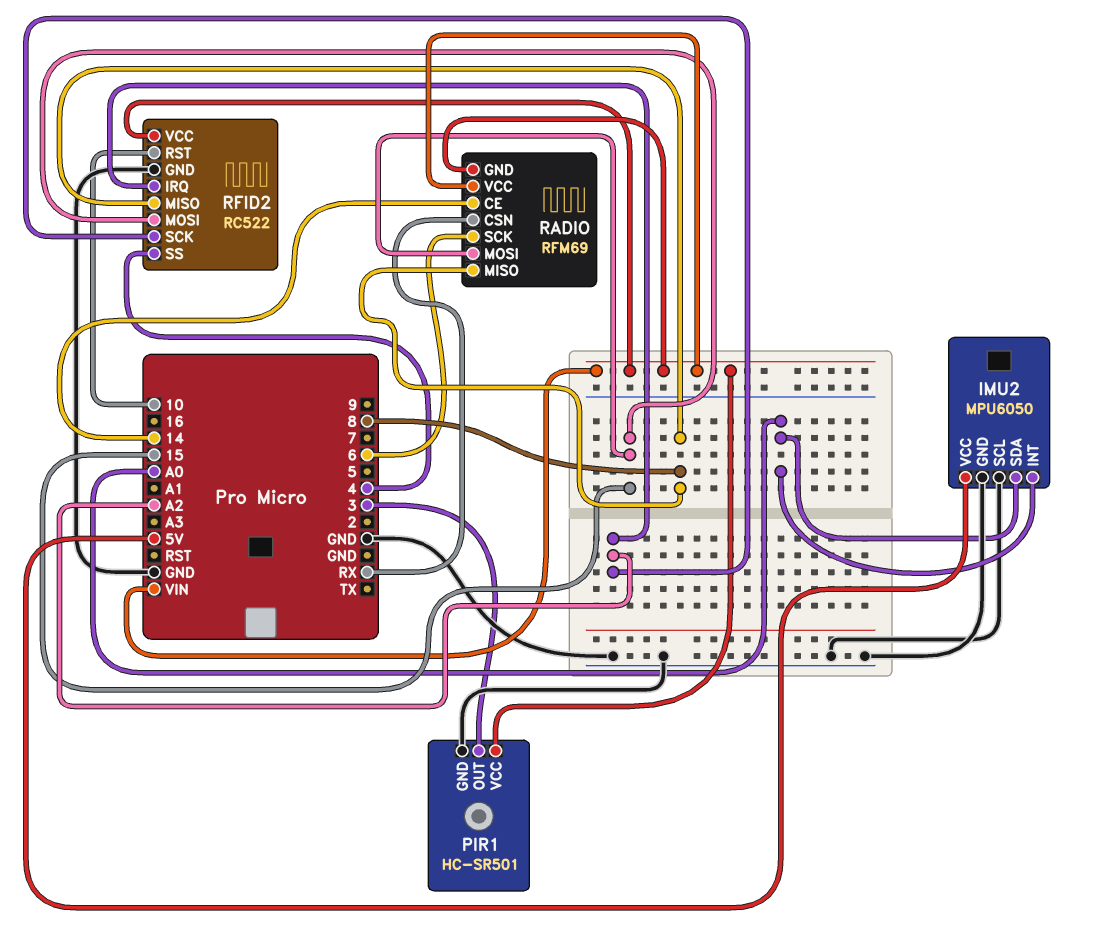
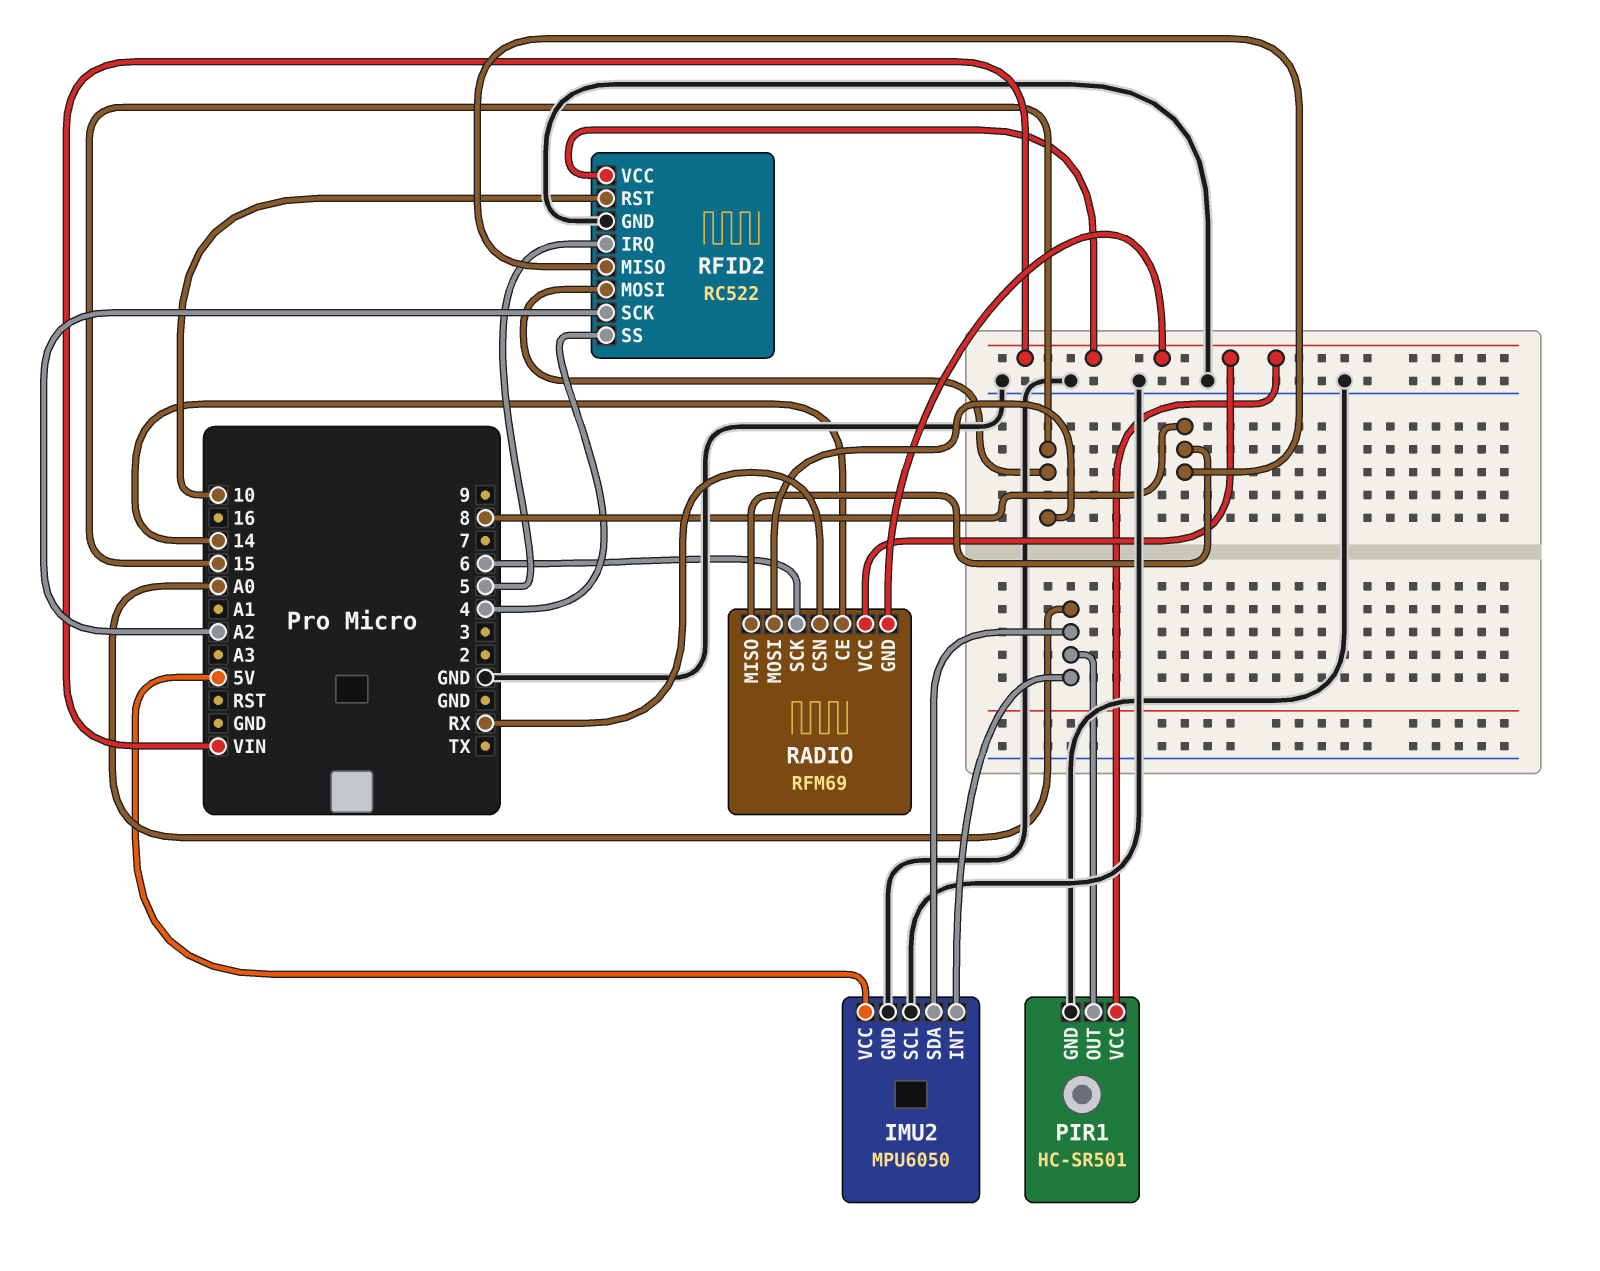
PIR1 pin OUT: 3 -> A0
RFID2 pin IRQ: A2 -> 5

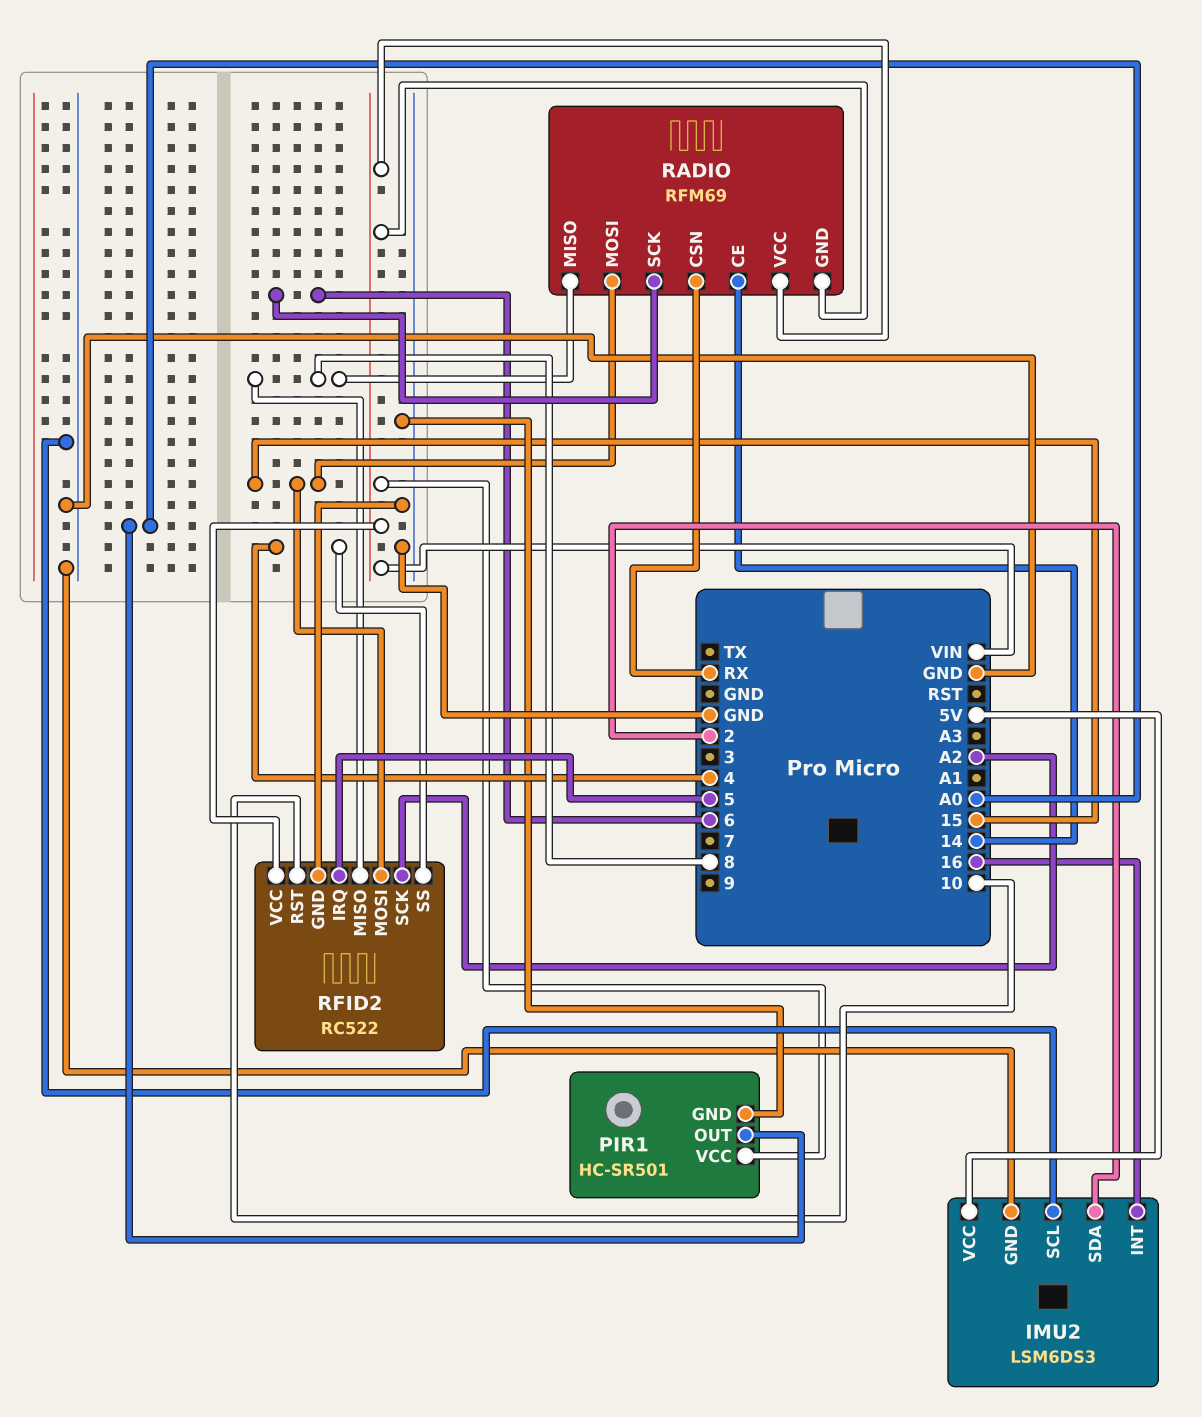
IMU2: MPU6050 -> LSM6DS3
IMU2 pin INT: A0 -> 16
IMU2 pin SDA: A0 -> 2

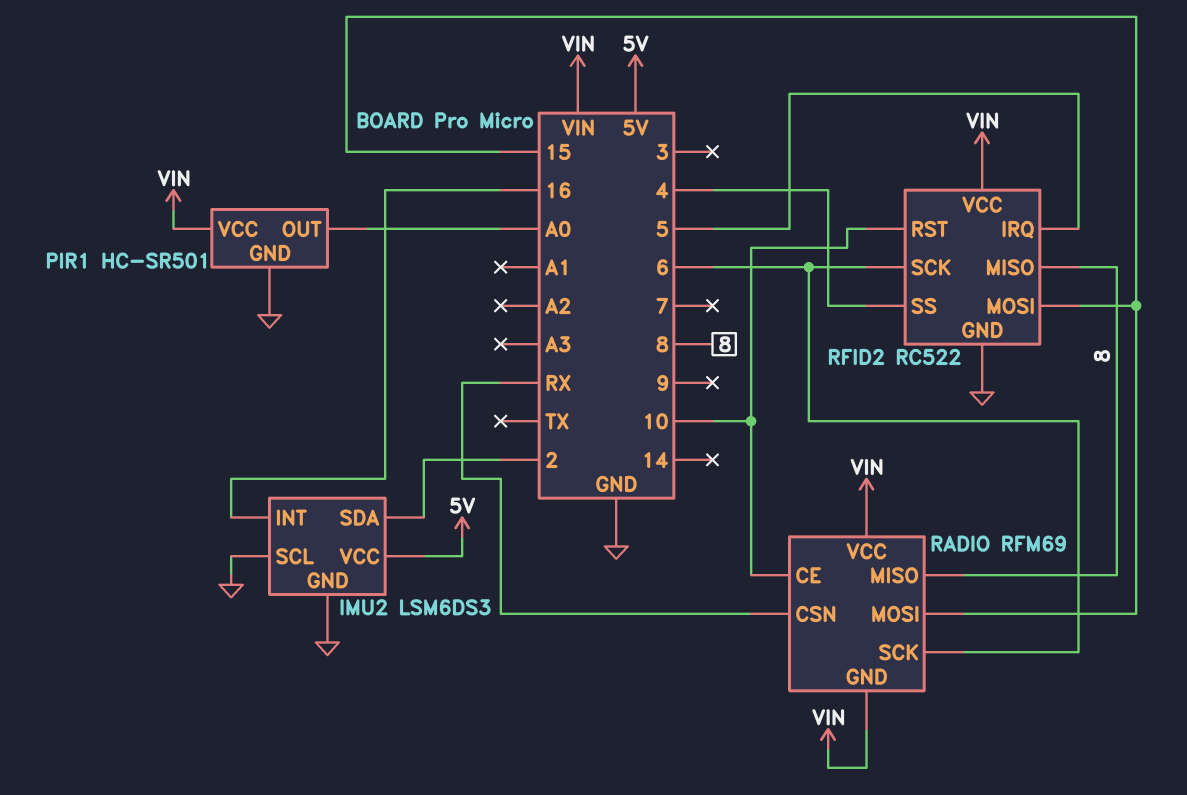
RADIO pin CE: 14 -> 10
RFID2 pin SCK: A2 -> 6

